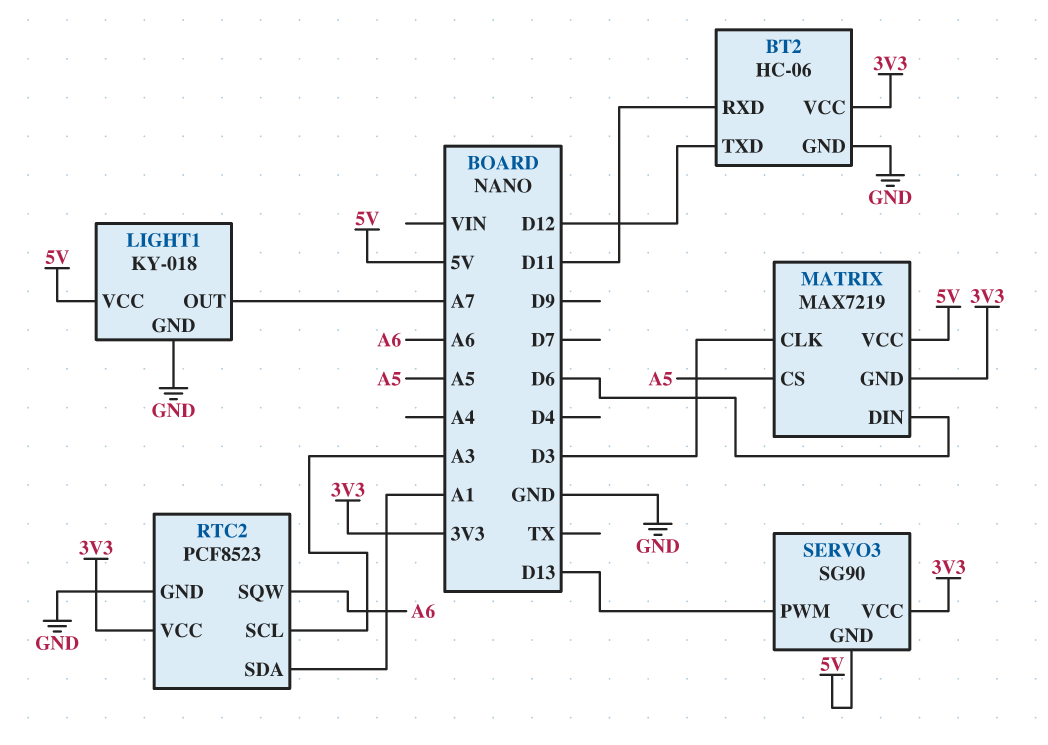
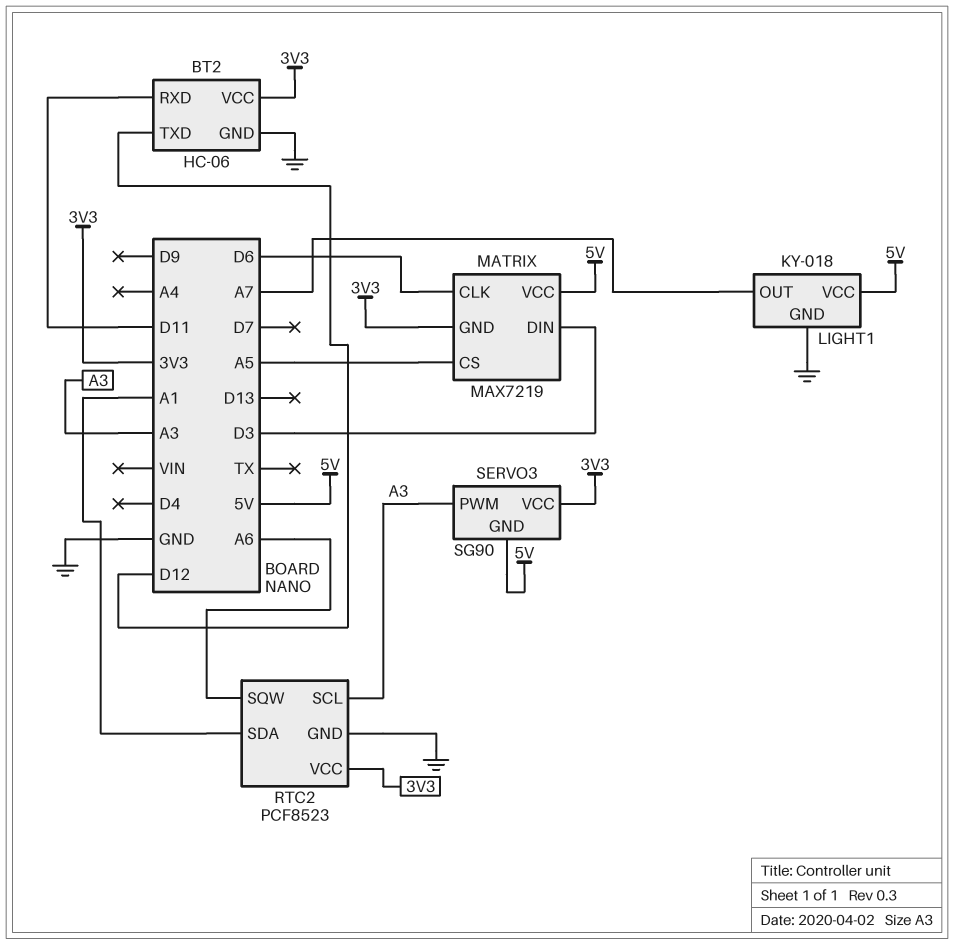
MATRIX pin CLK: D3 -> D6
MATRIX pin DIN: D6 -> D3
SERVO3 pin PWM: D13 -> A3

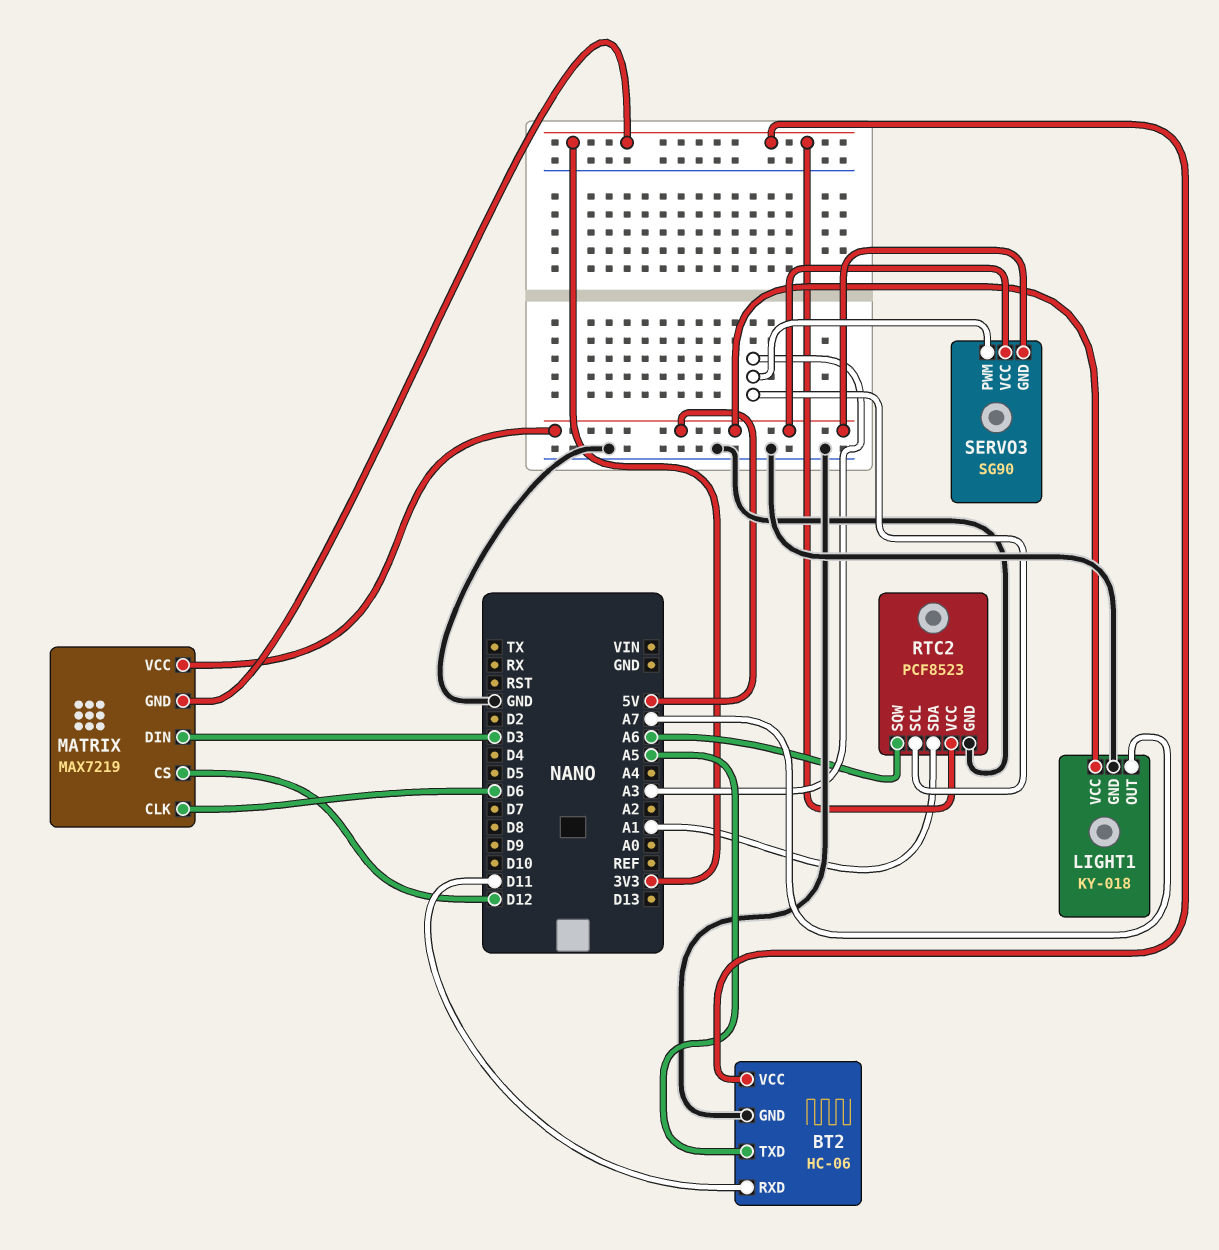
BT2 pin TXD: D12 -> A5
MATRIX pin CS: A5 -> D12
SERVO3 pin VCC: 3V3 -> 5V

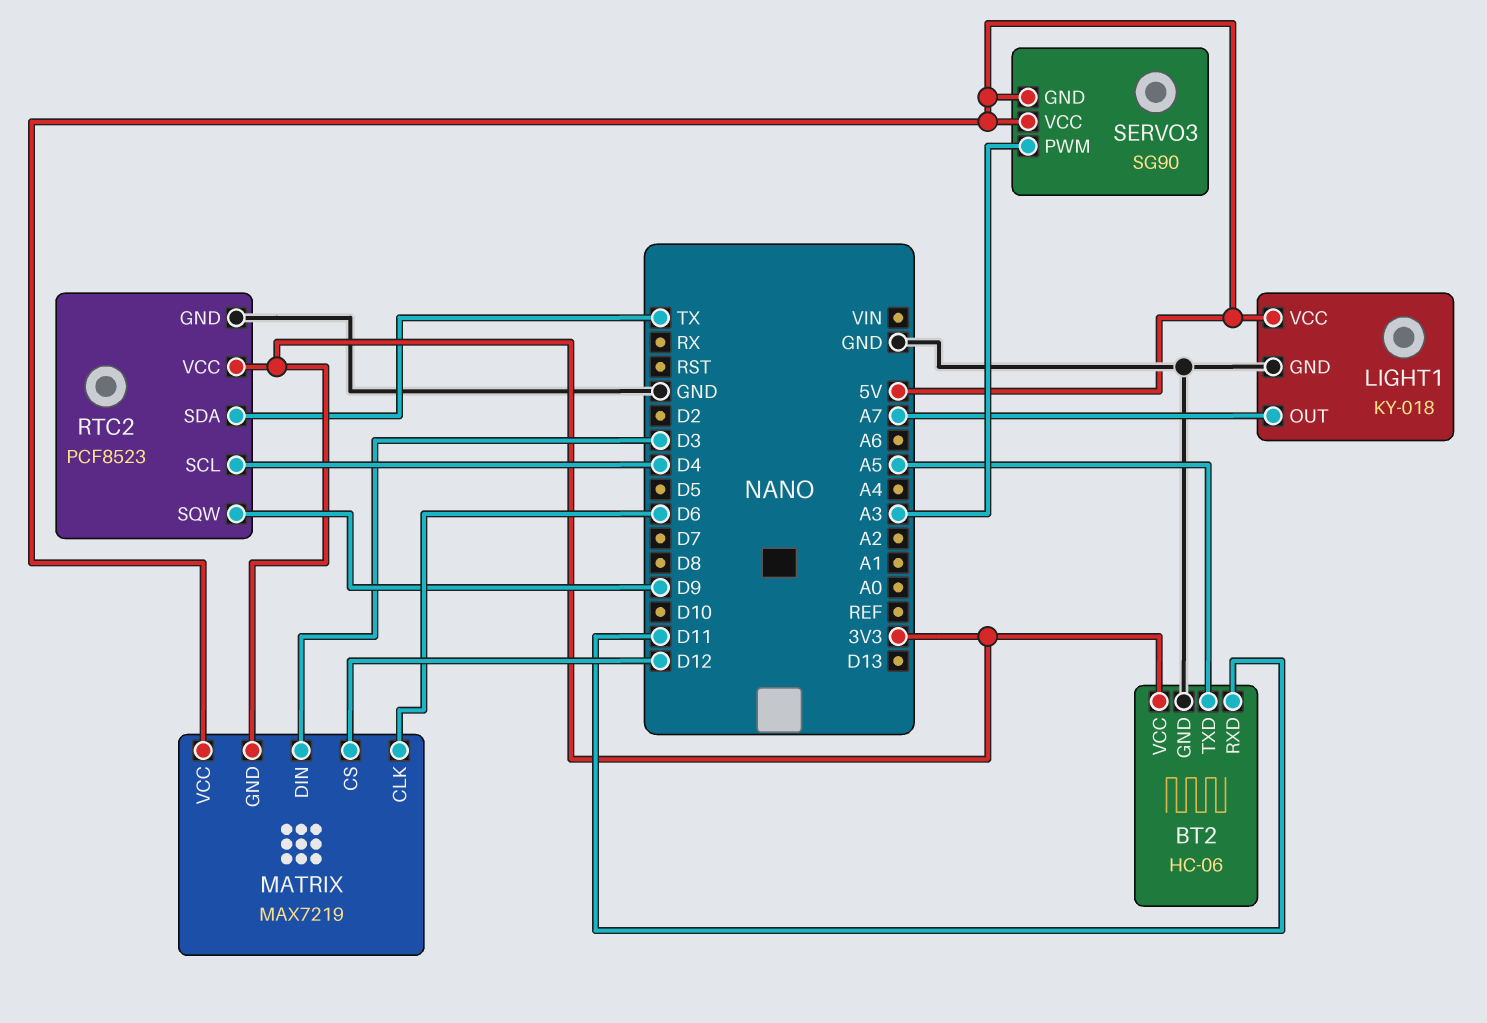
RTC2 pin SCL: A3 -> D4
RTC2 pin SDA: A1 -> TX
RTC2 pin SQW: A6 -> D9

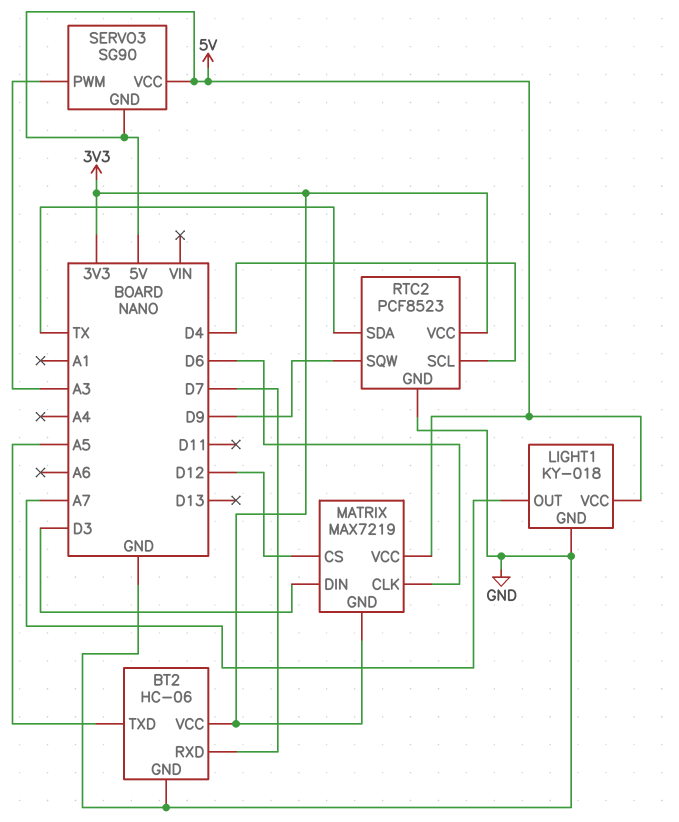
BT2 pin RXD: D11 -> D7

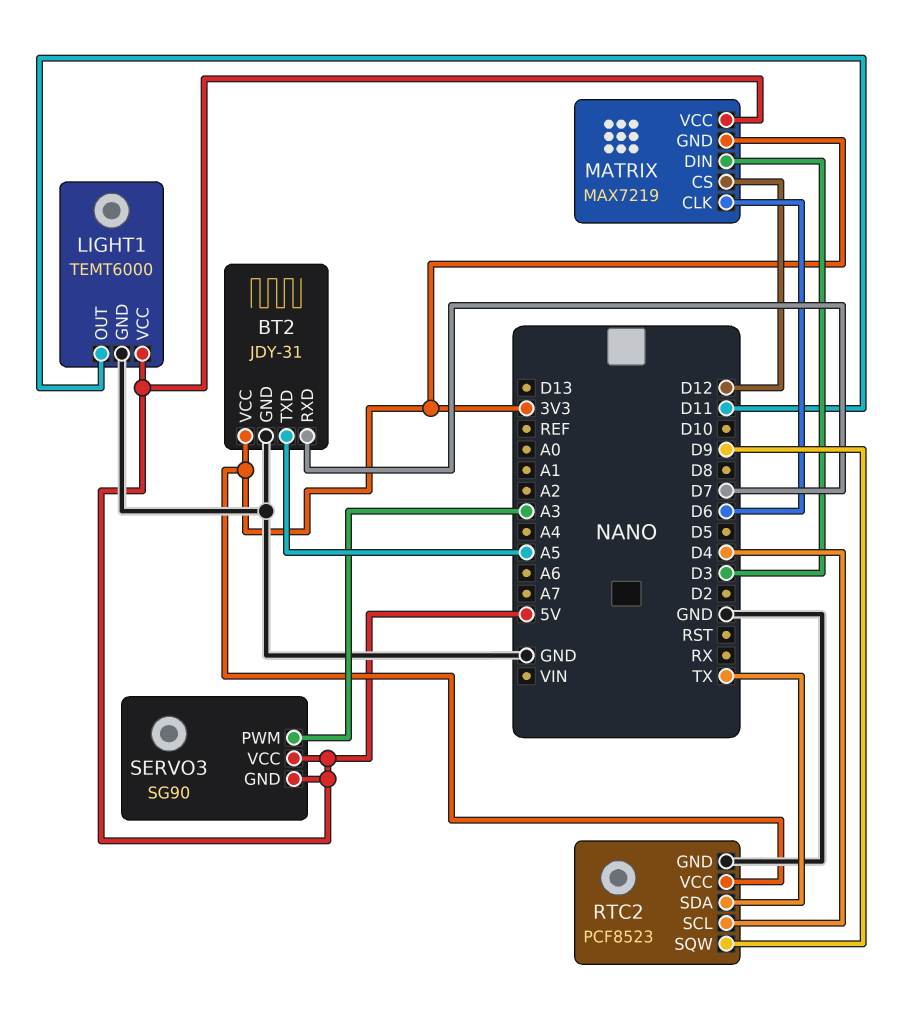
BT2: HC-06 -> JDY-31
LIGHT1: KY-018 -> TEMT6000
LIGHT1 pin OUT: A7 -> D11

